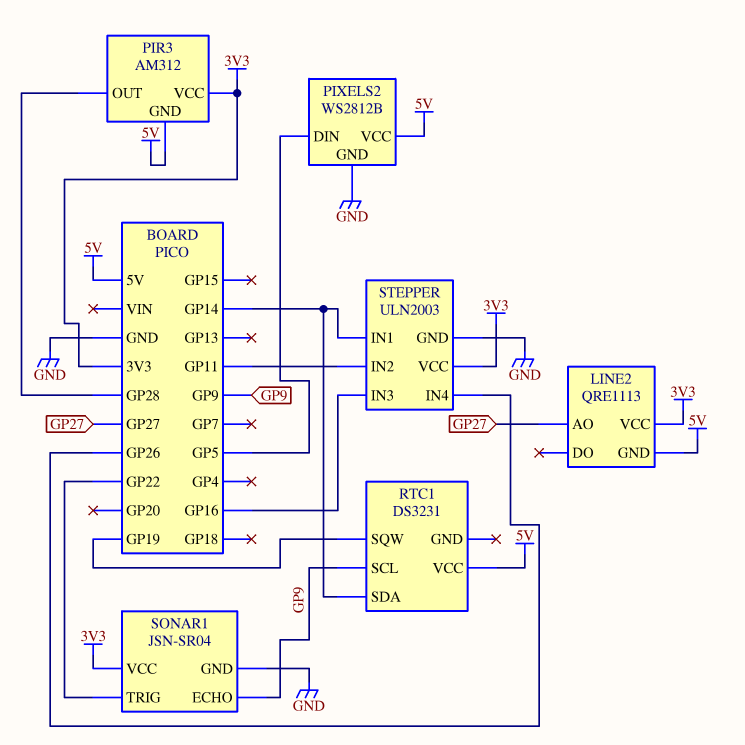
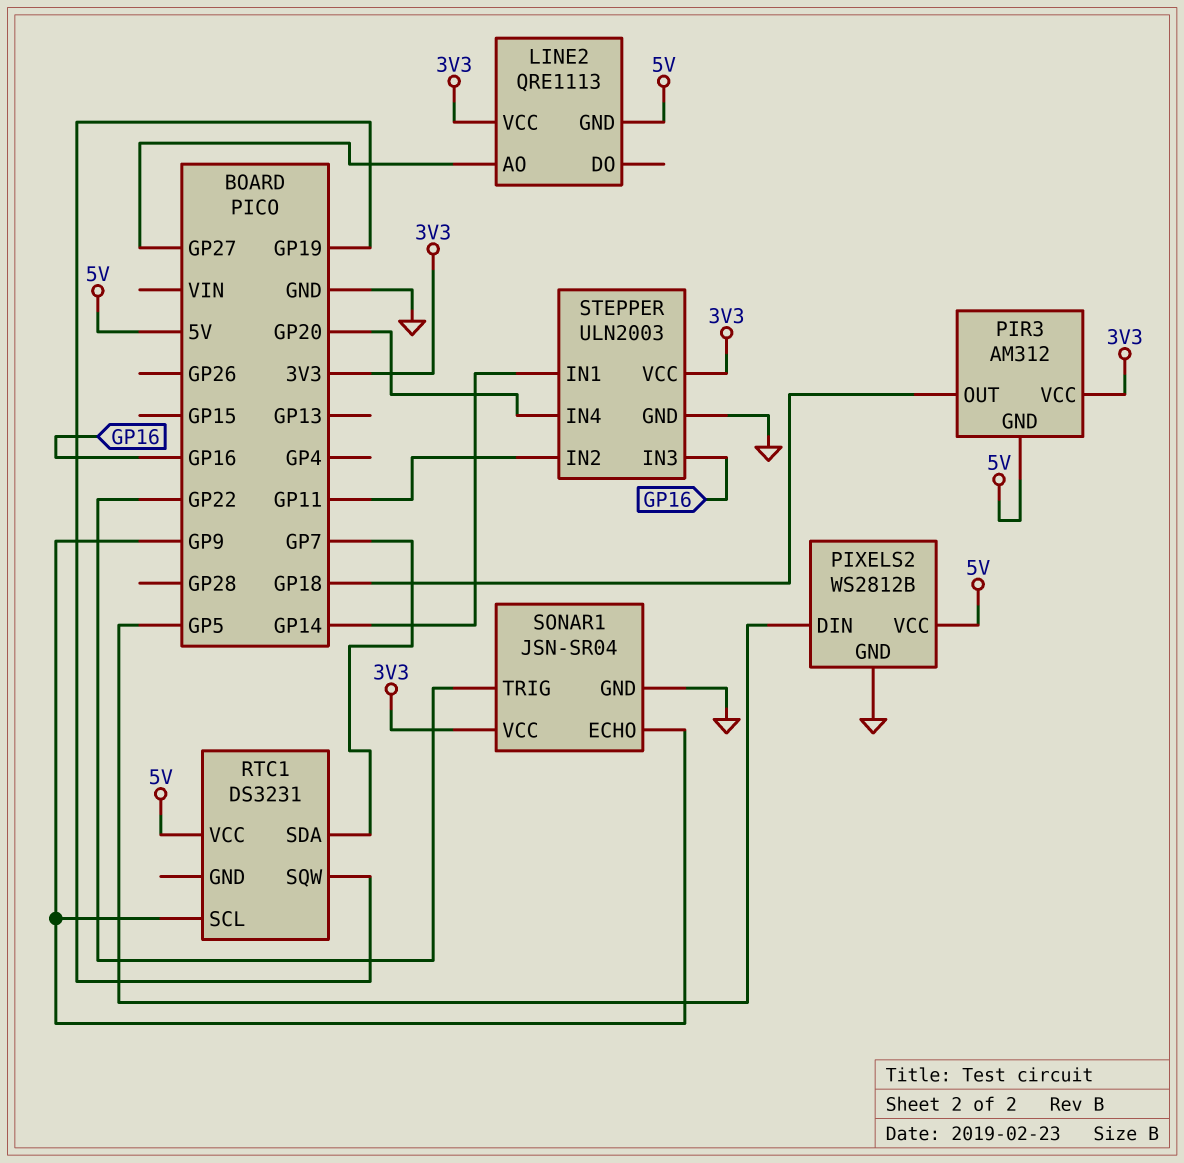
PIR3 pin OUT: GP28 -> GP18
RTC1 pin SDA: GP14 -> GP7
STEPPER pin IN4: GP26 -> GP20

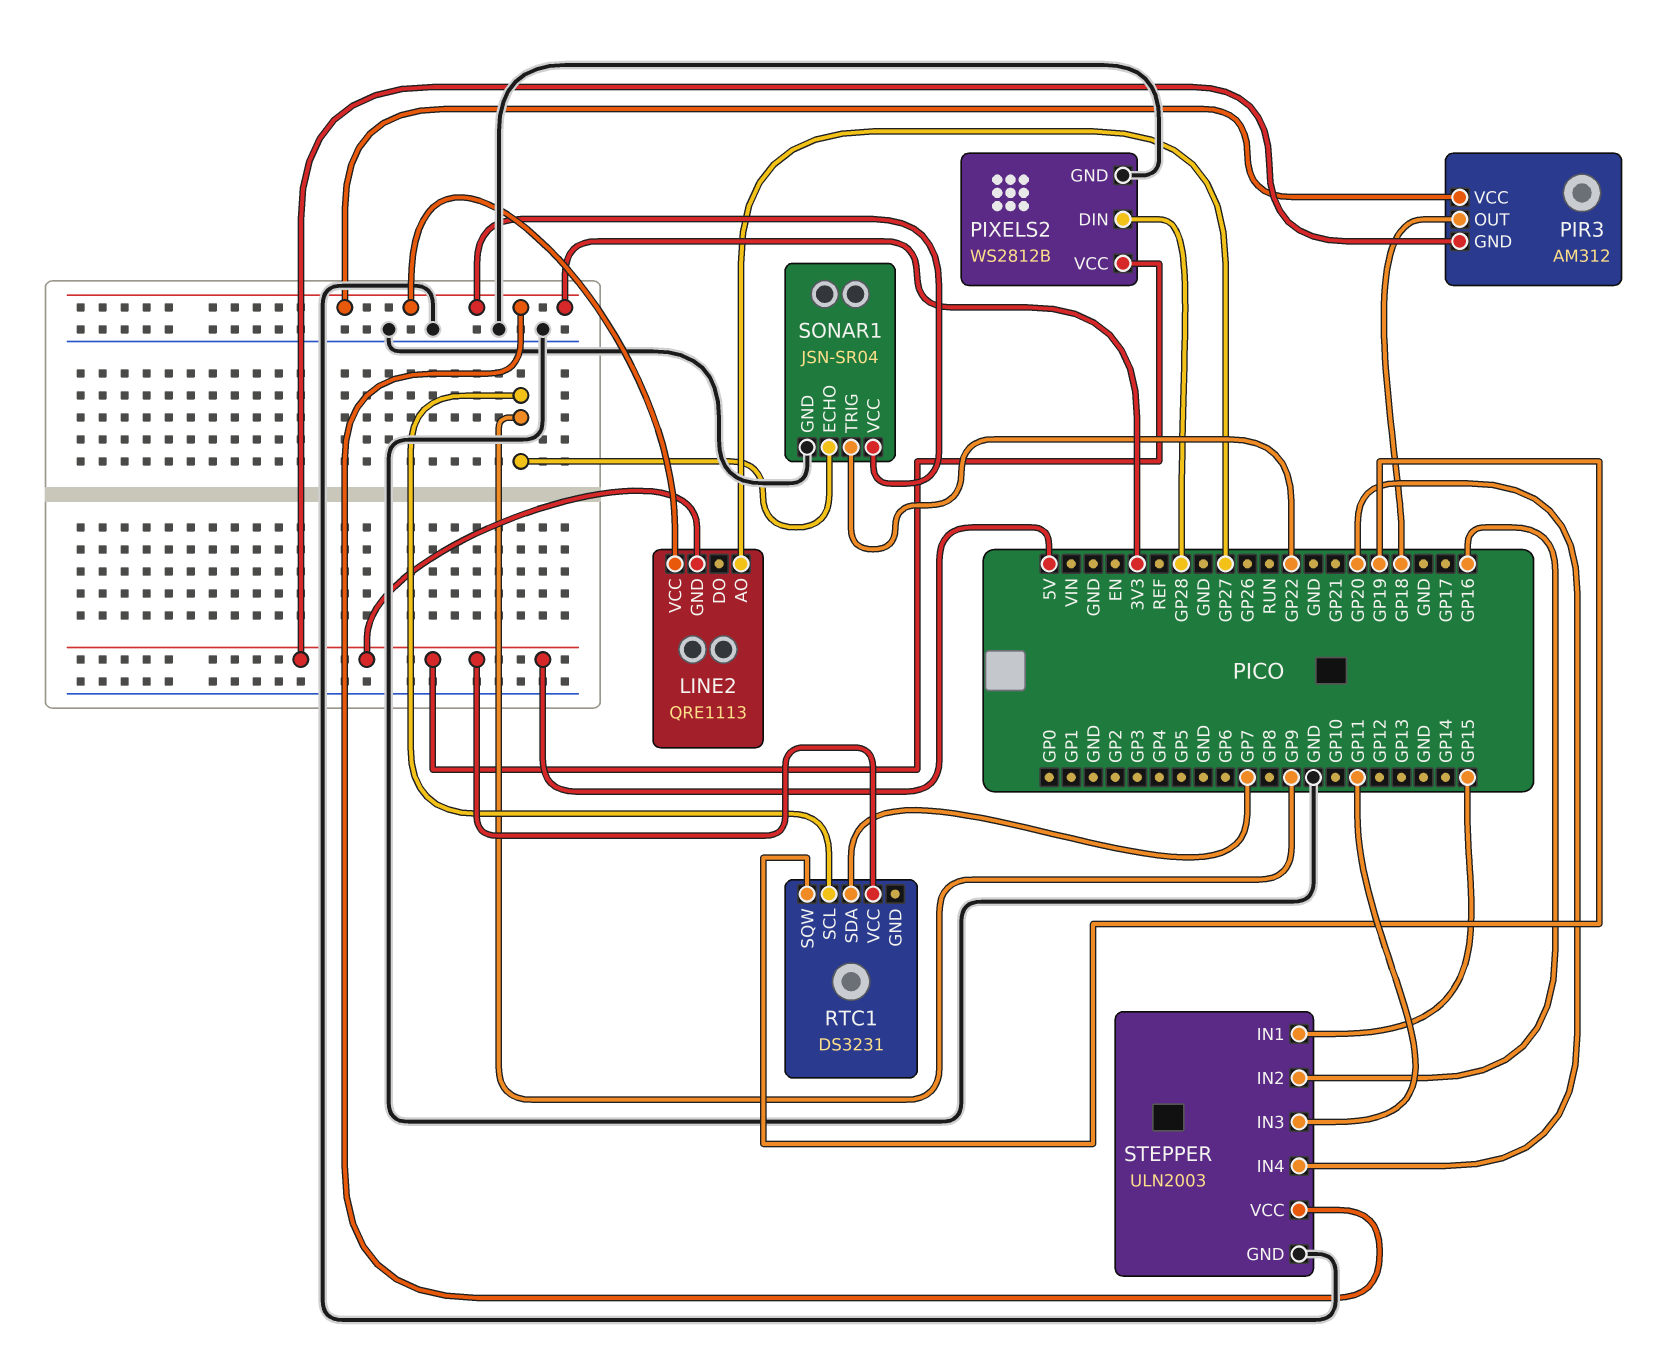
PIXELS2 pin DIN: GP5 -> GP28
STEPPER pin IN1: GP14 -> GP15
STEPPER pin IN2: GP11 -> GP16
STEPPER pin IN3: GP16 -> GP11

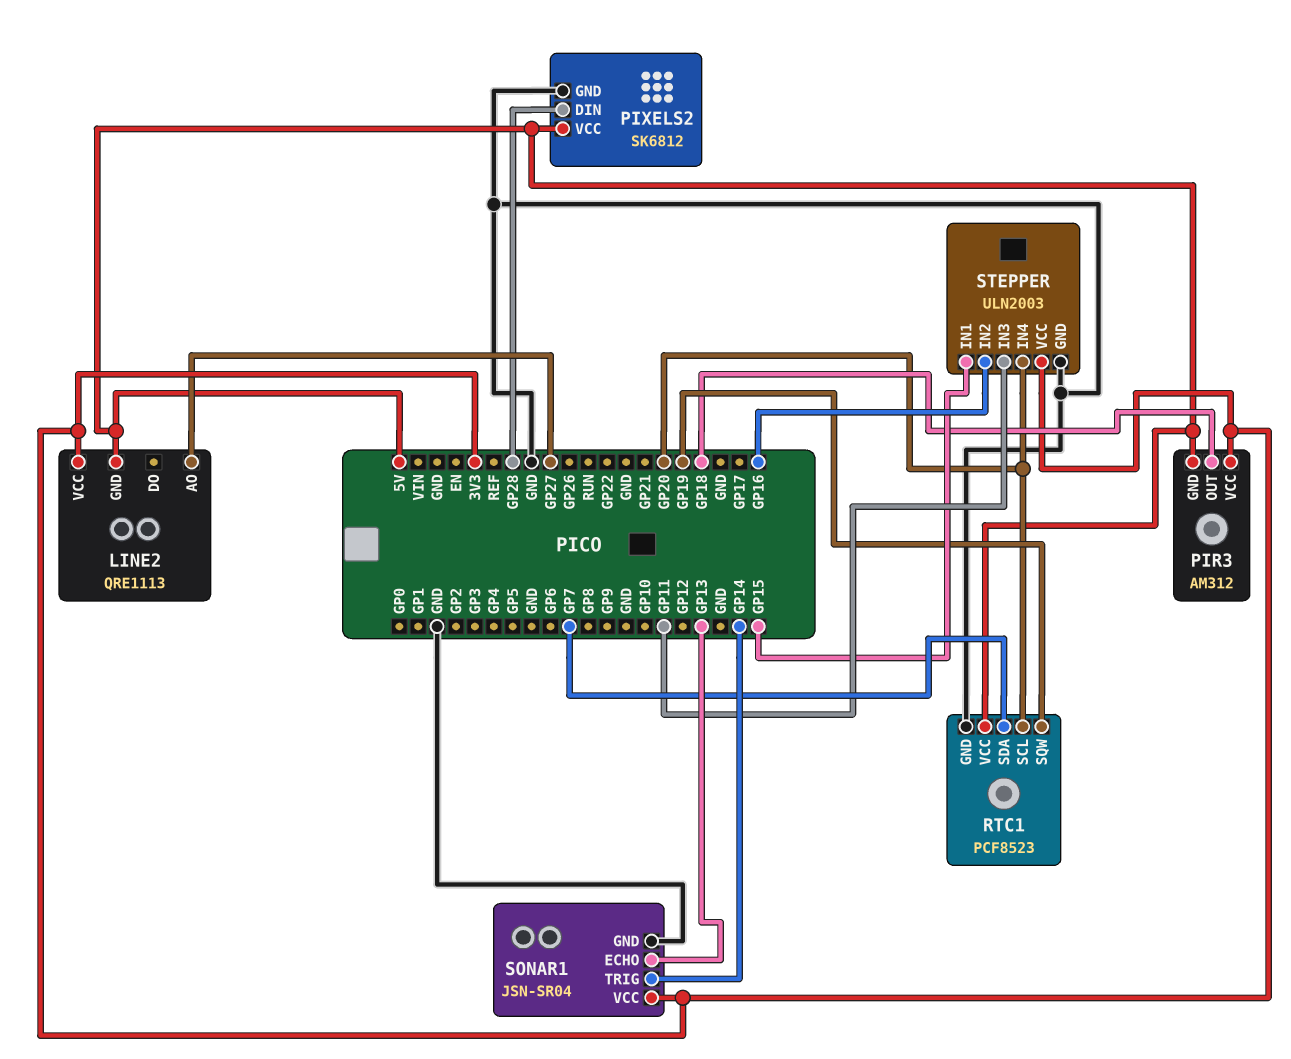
PIXELS2: WS2812B -> SK6812
RTC1: DS3231 -> PCF8523
RTC1 pin GND: none -> GND
RTC1 pin SCL: GP9 -> GP20
SONAR1 pin ECHO: GP9 -> GP13
SONAR1 pin TRIG: GP22 -> GP14

